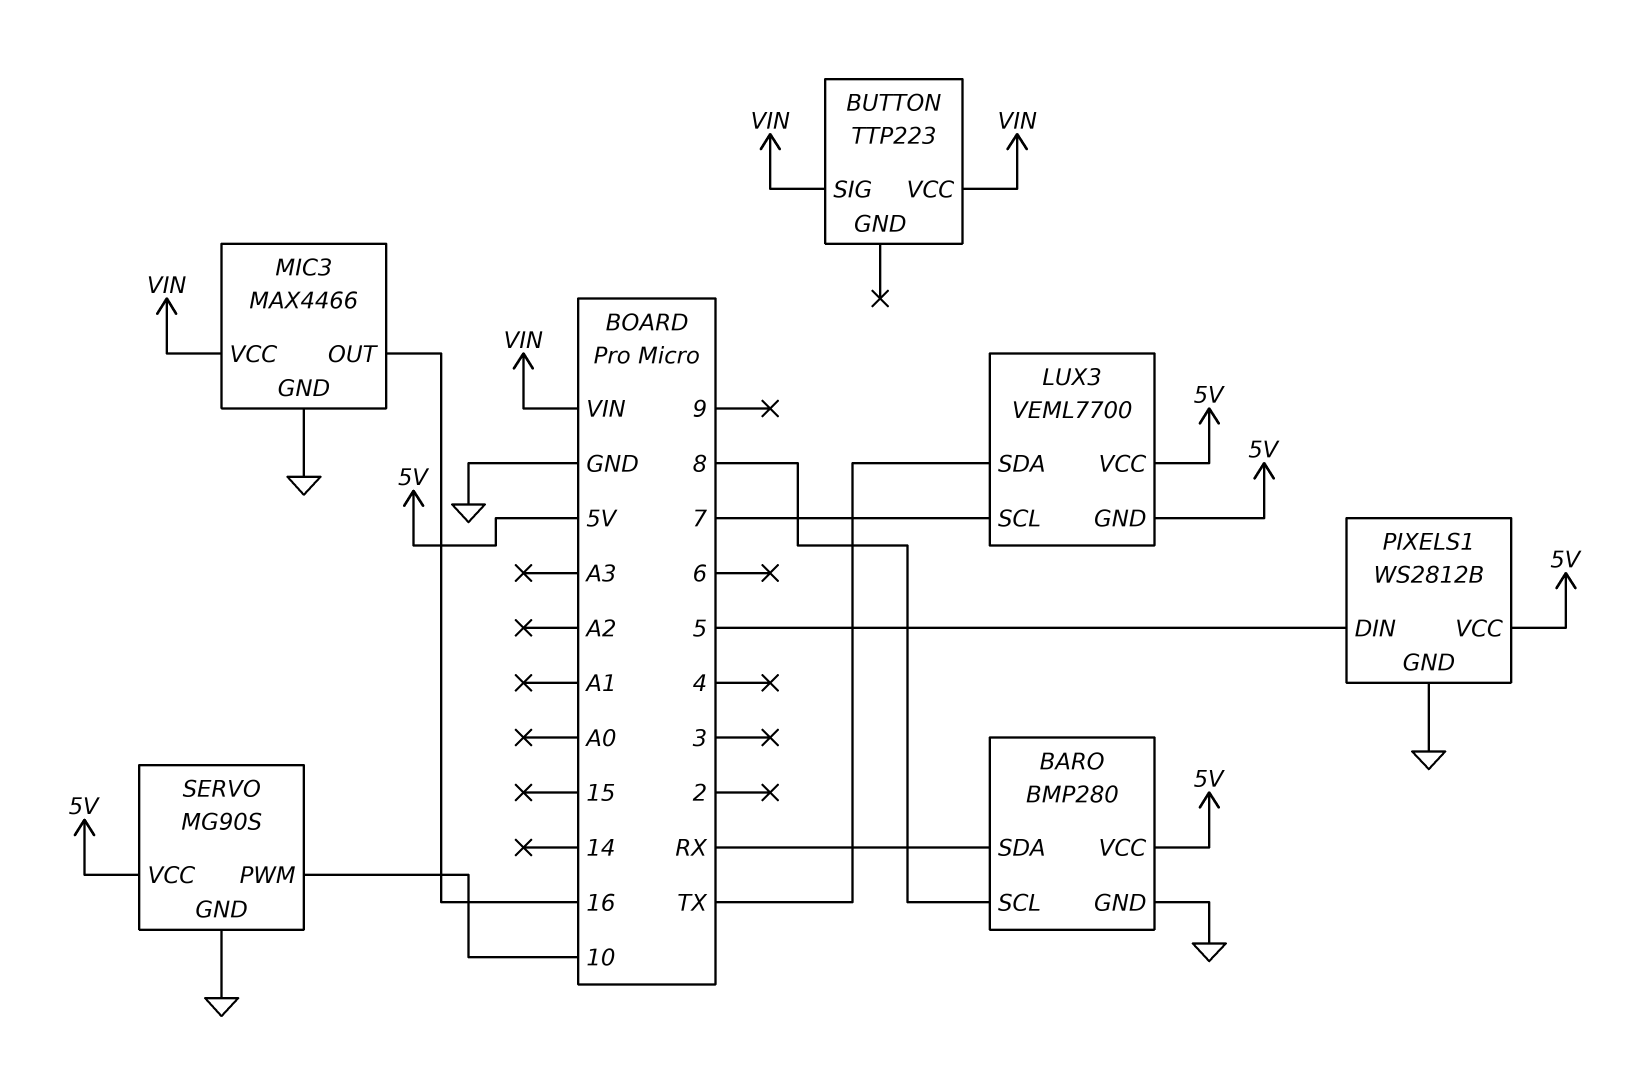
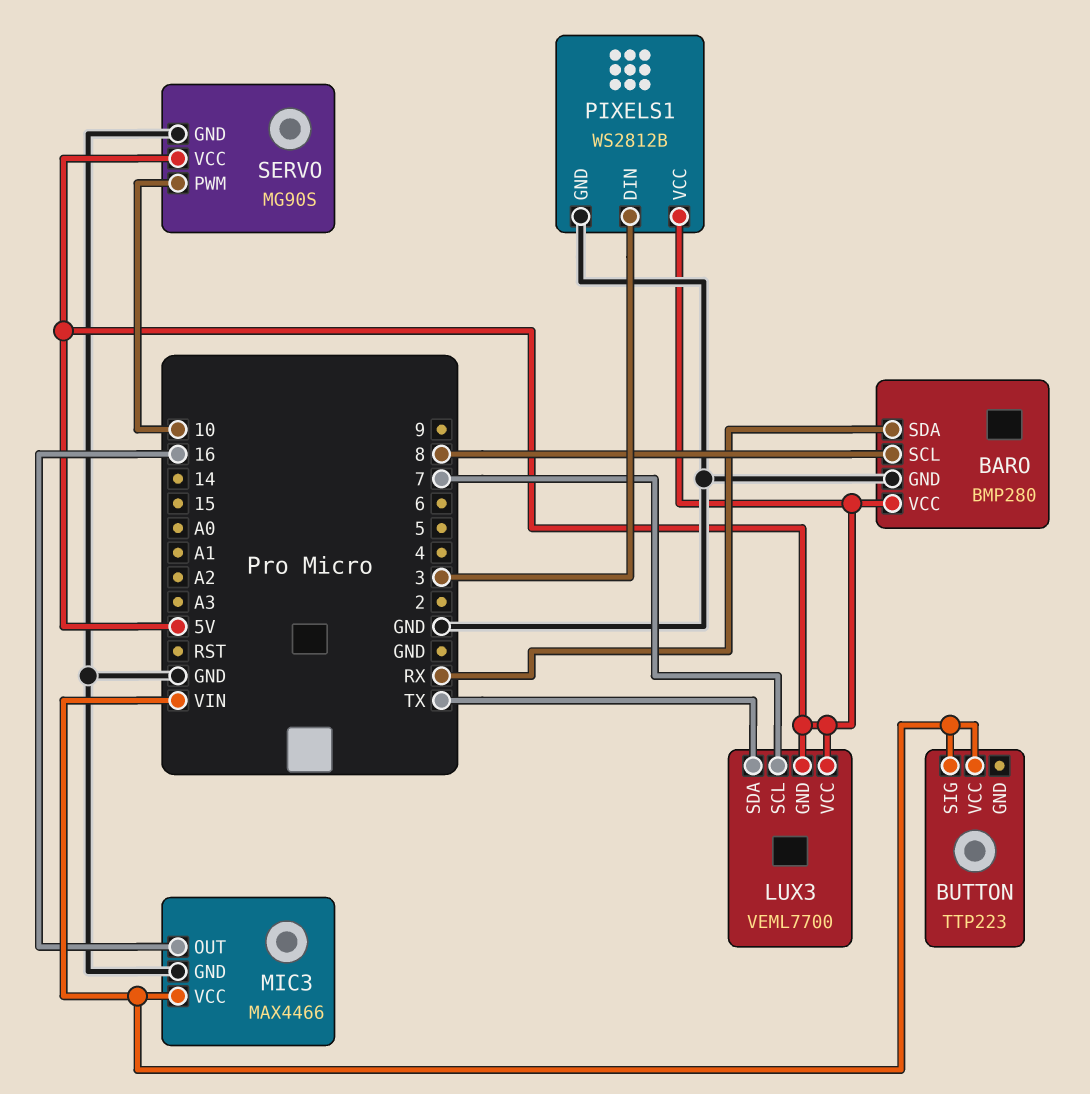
PIXELS1 pin DIN: 5 -> 3

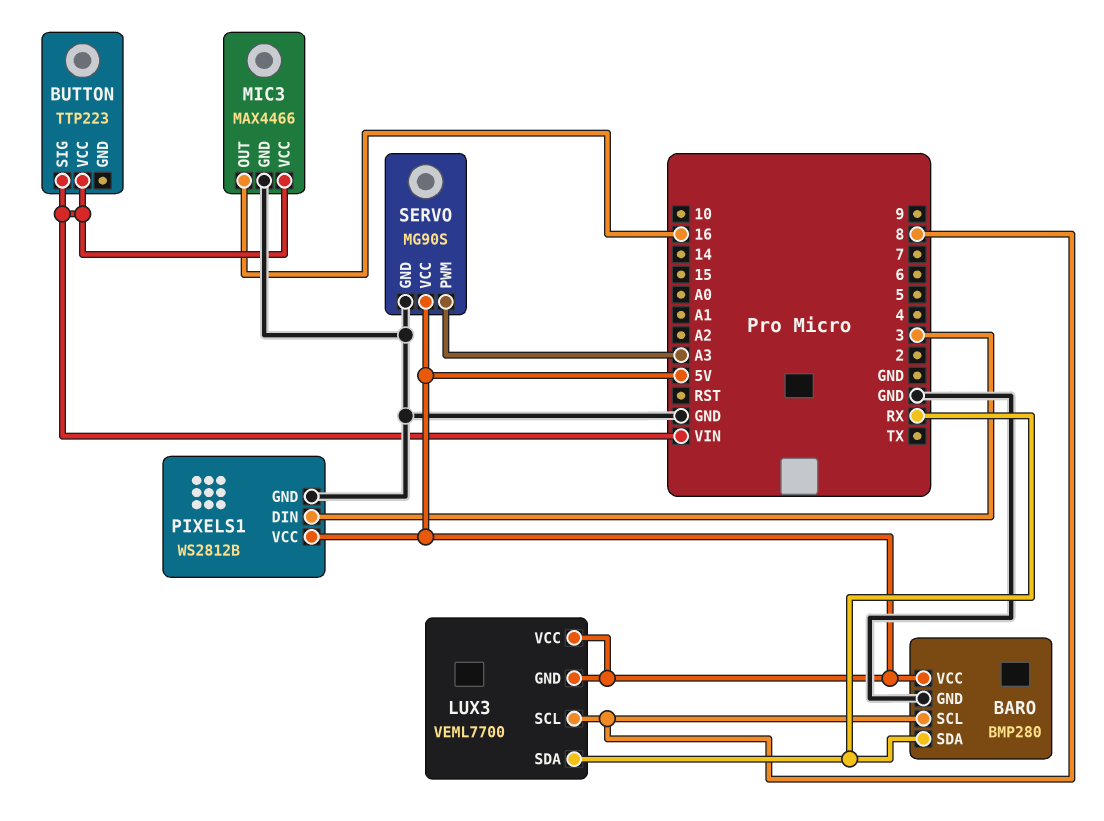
LUX3 pin SCL: 7 -> 8
LUX3 pin SDA: TX -> RX
SERVO pin PWM: 10 -> A3

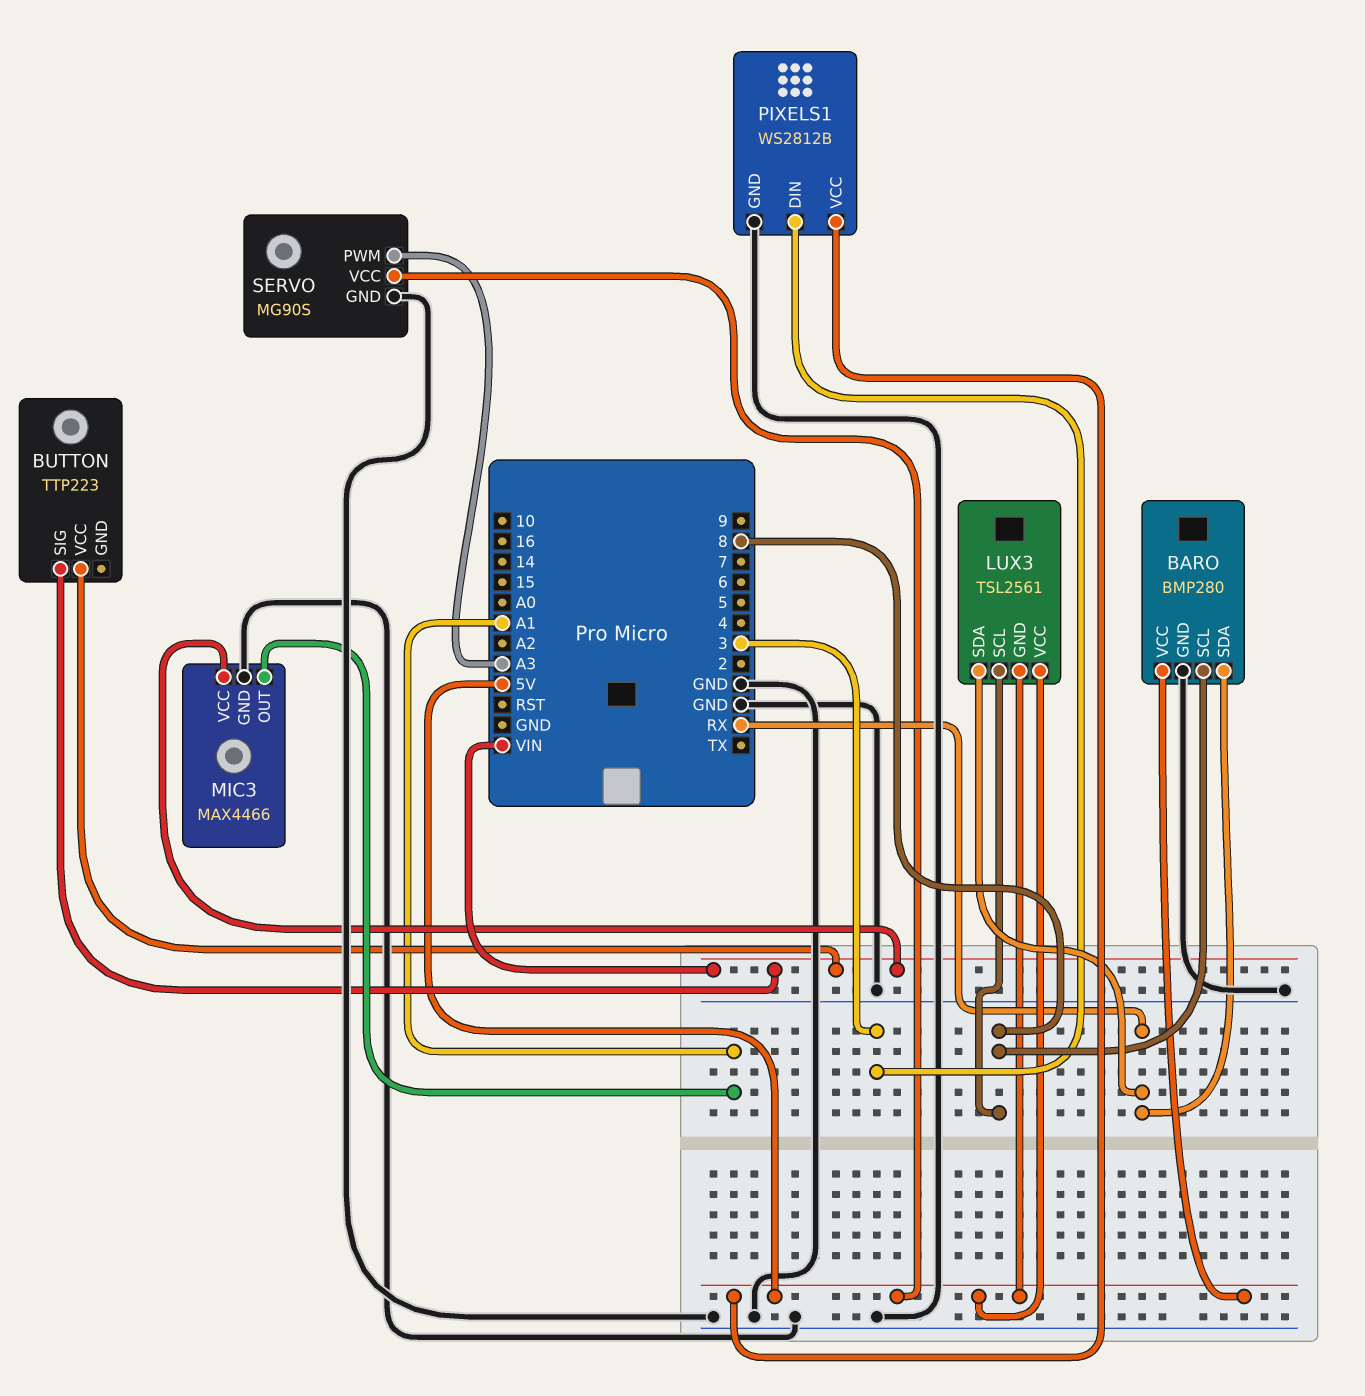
LUX3: VEML7700 -> TSL2561
MIC3 pin OUT: 16 -> A1

